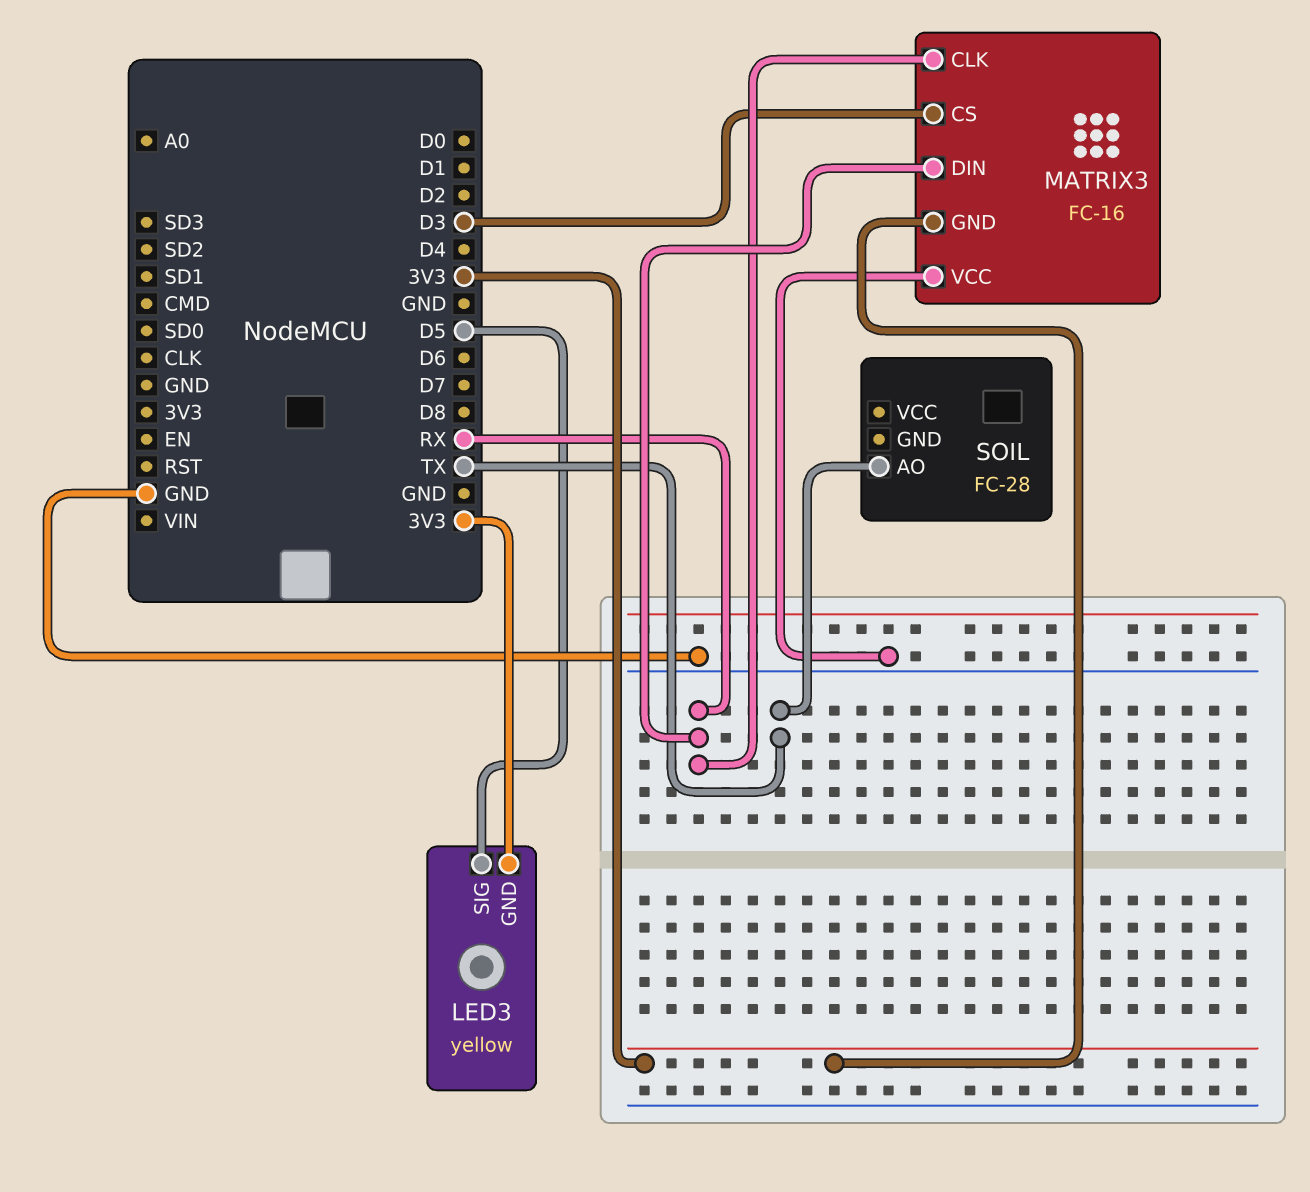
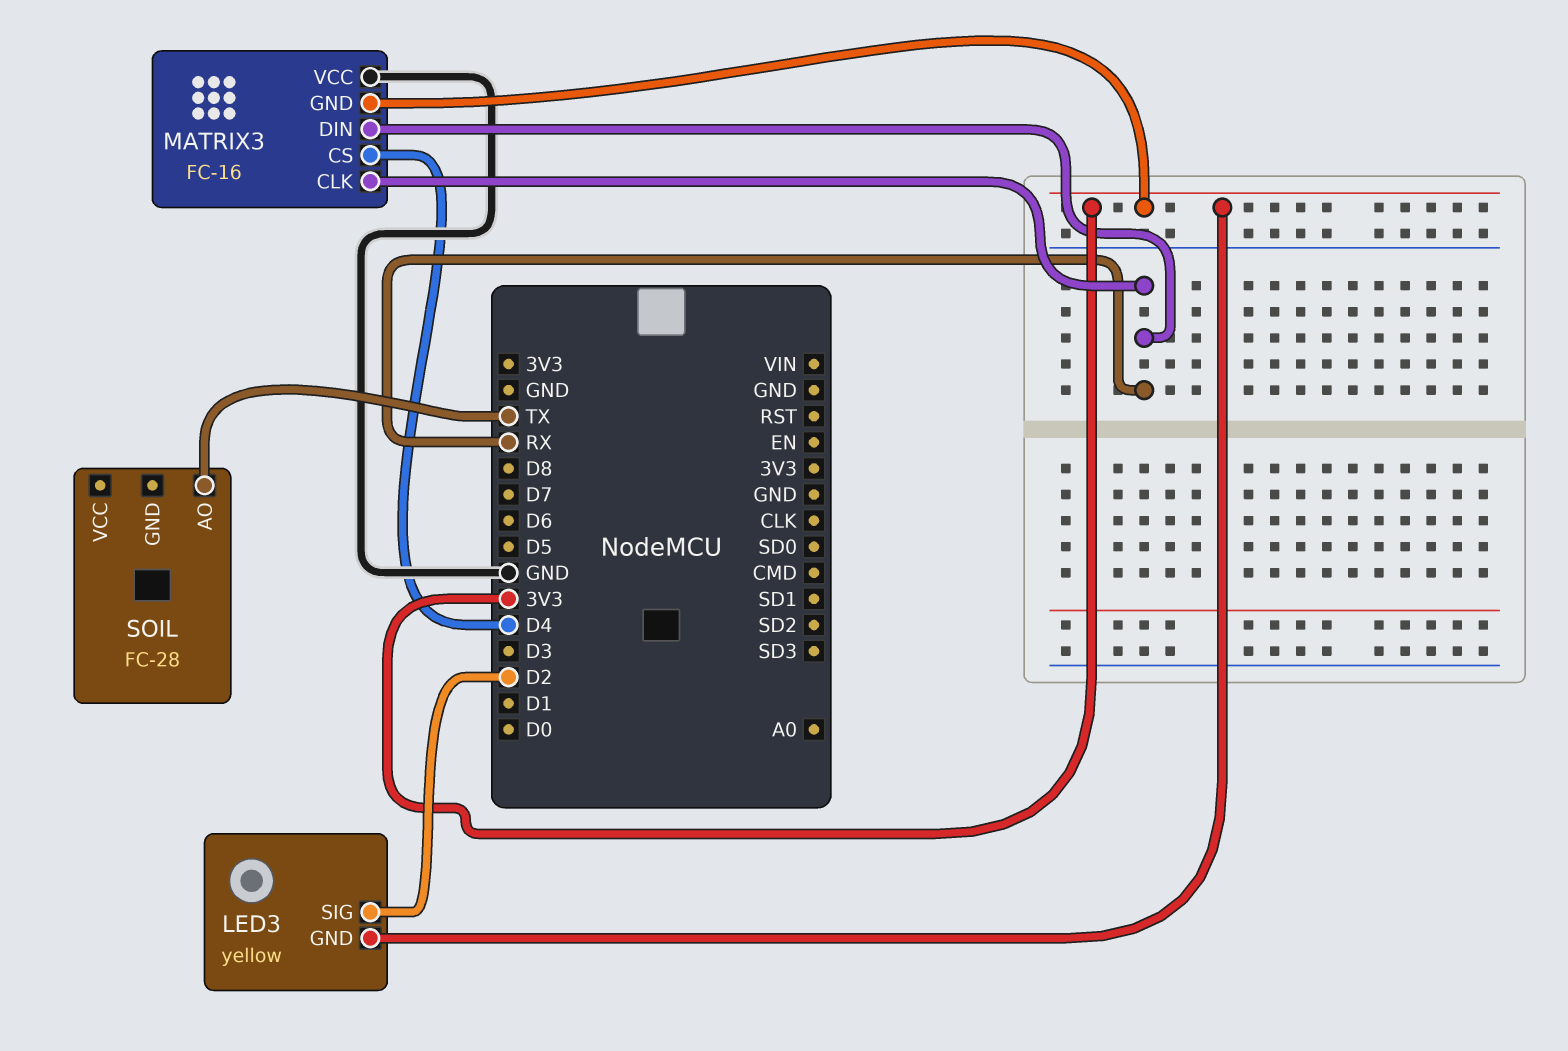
LED3 pin SIG: D5 -> D2
MATRIX3 pin CS: D3 -> D4

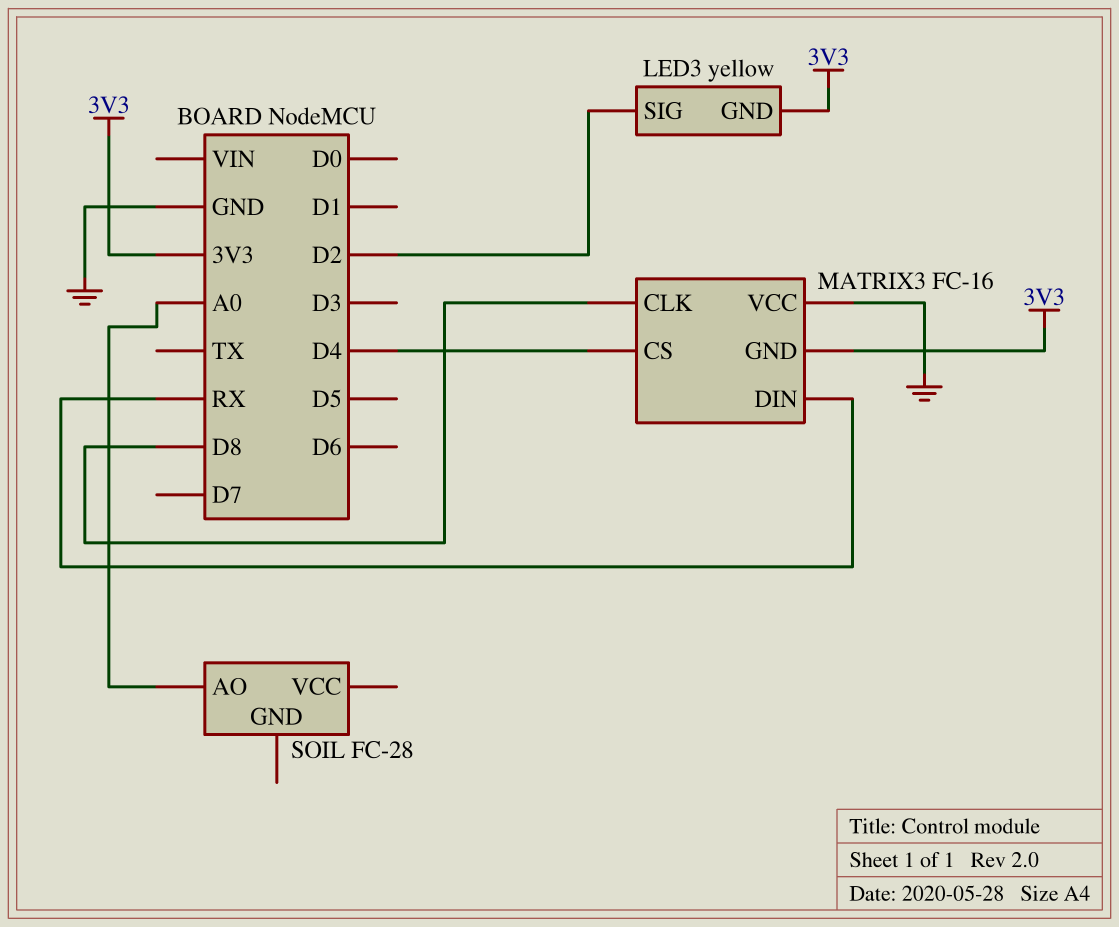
MATRIX3 pin CLK: RX -> D8
SOIL pin AO: TX -> A0

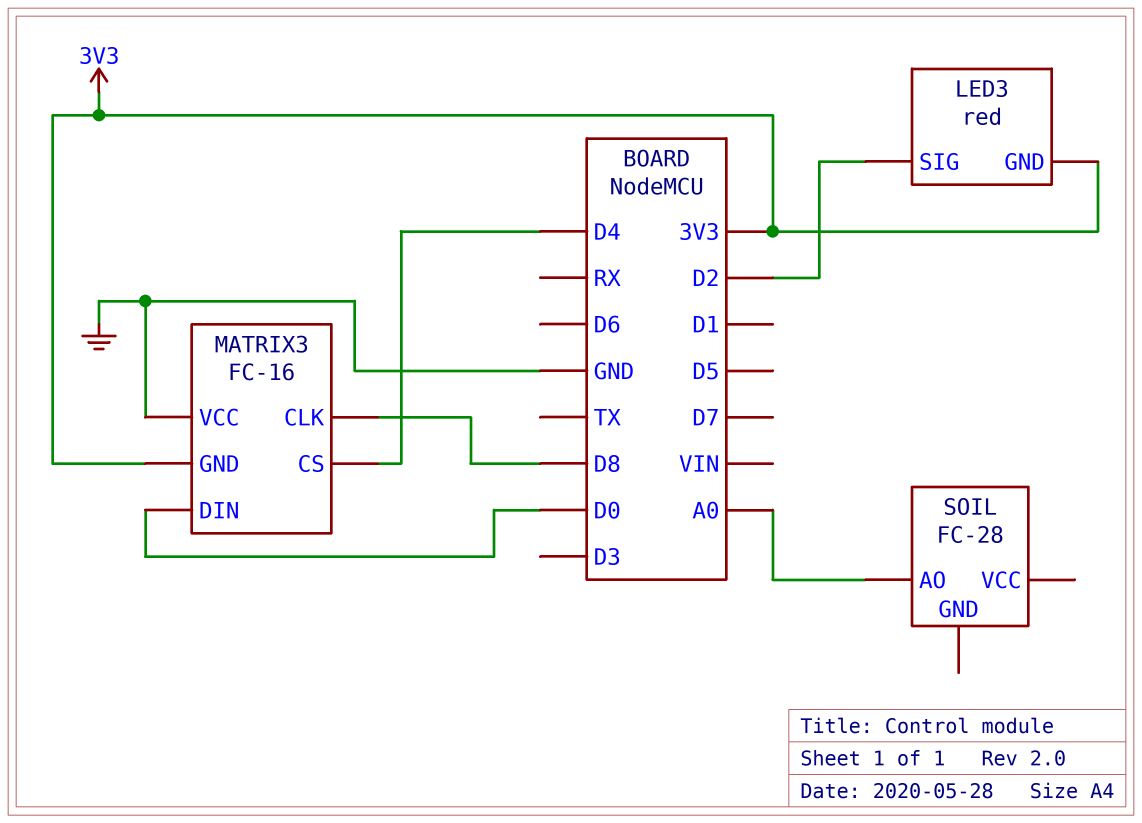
LED3: yellow -> red
MATRIX3 pin DIN: RX -> D0

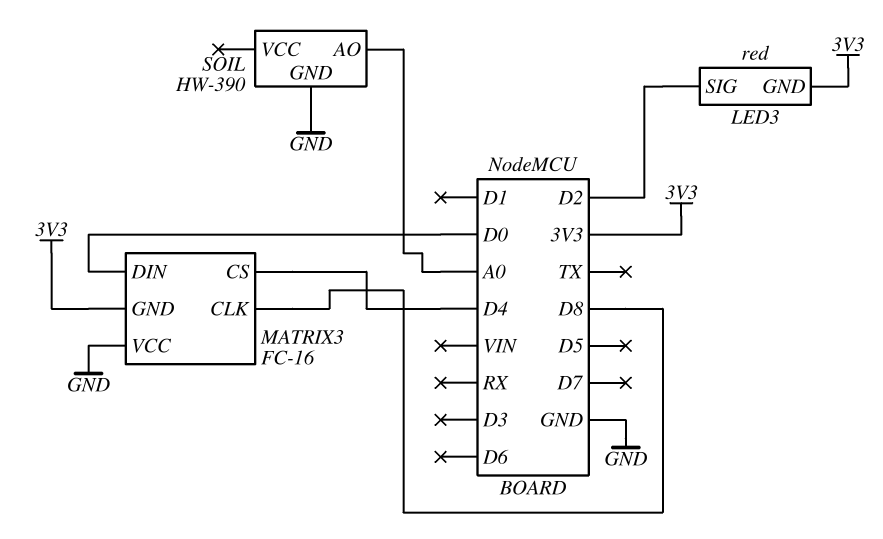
SOIL: FC-28 -> HW-390
SOIL pin GND: none -> GND

